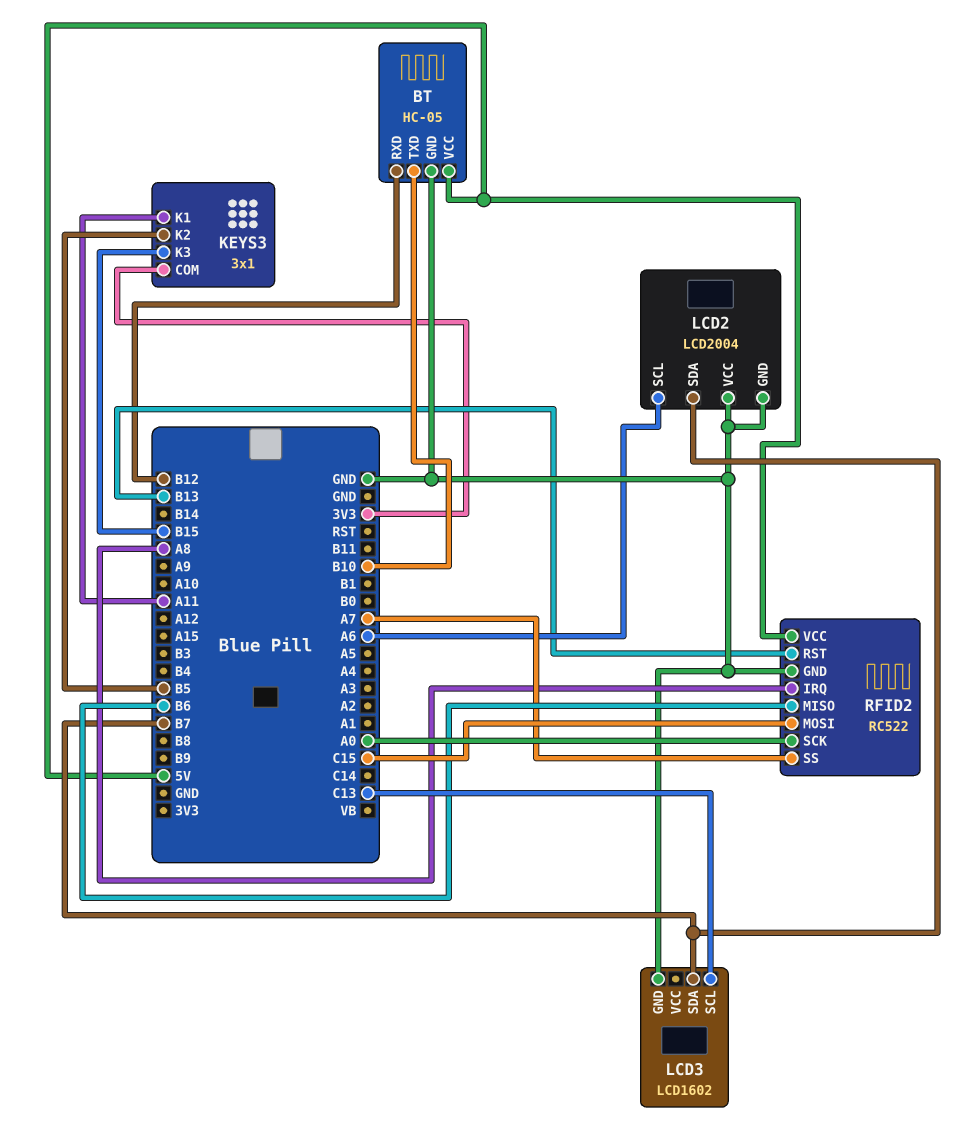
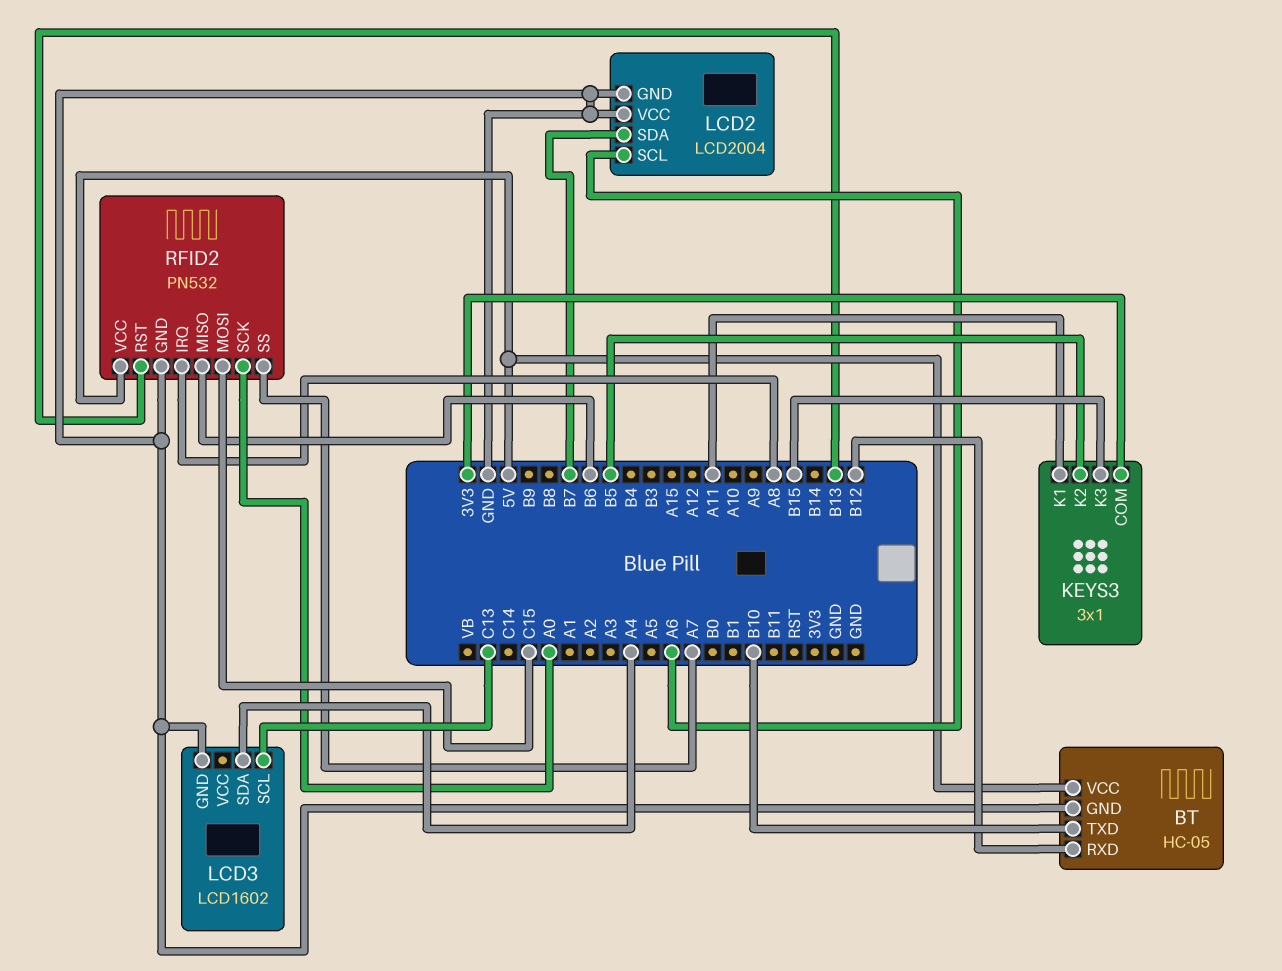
LCD3 pin SDA: B7 -> A4
RFID2: RC522 -> PN532

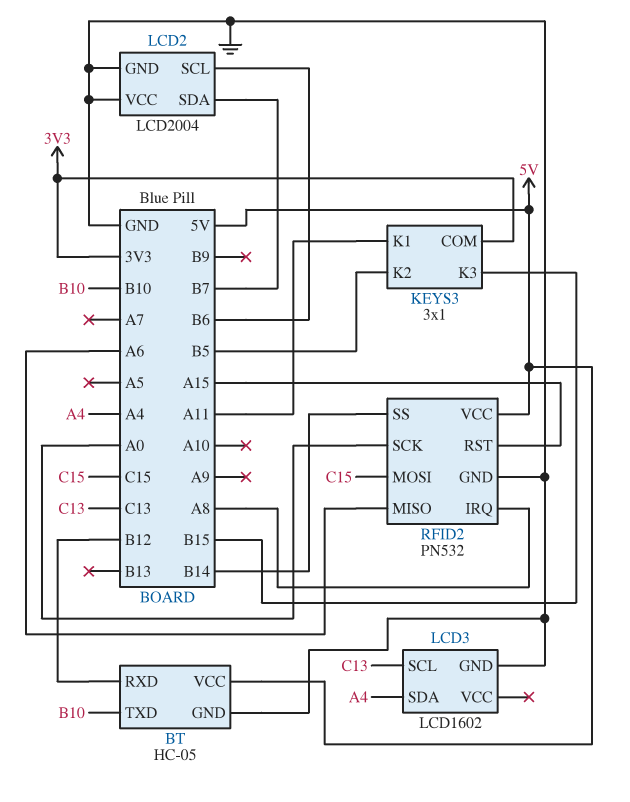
LCD2 pin SCL: A6 -> B6
RFID2 pin MISO: B6 -> A6
RFID2 pin RST: B13 -> A15
RFID2 pin SS: A7 -> B14

